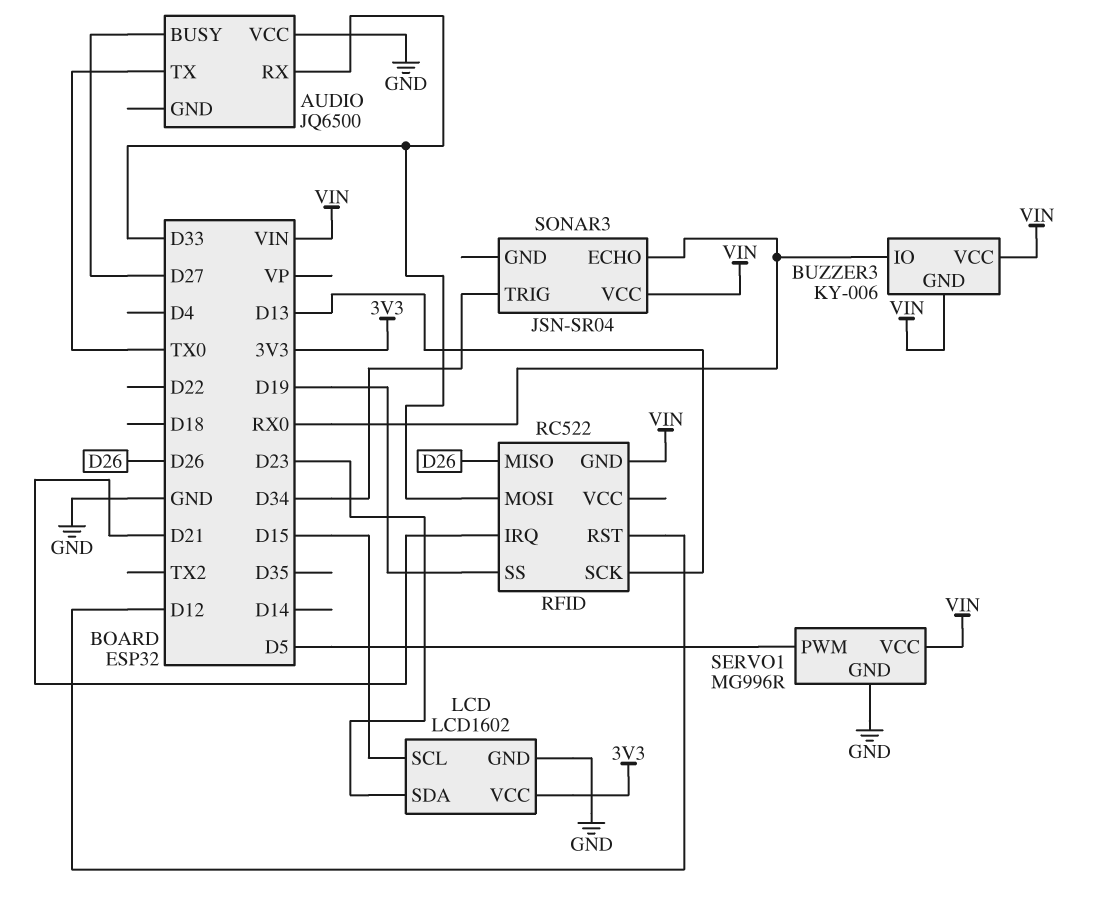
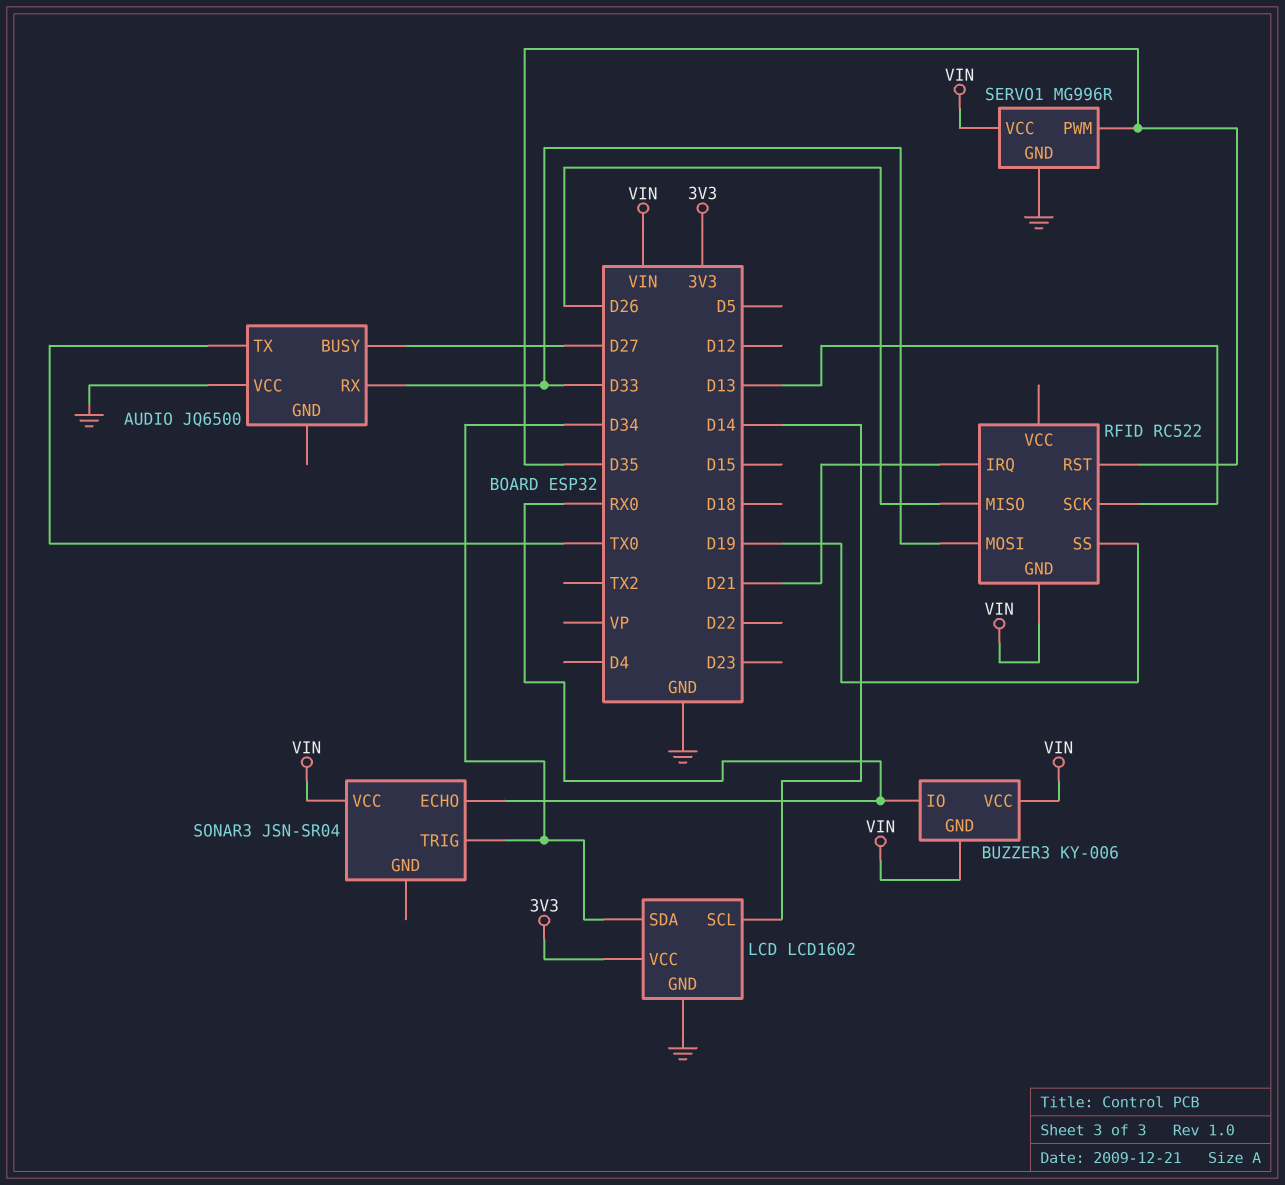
LCD pin SCL: D15 -> D14
LCD pin SDA: D23 -> D34
RFID pin RST: D12 -> D35
SERVO1 pin PWM: D5 -> D35

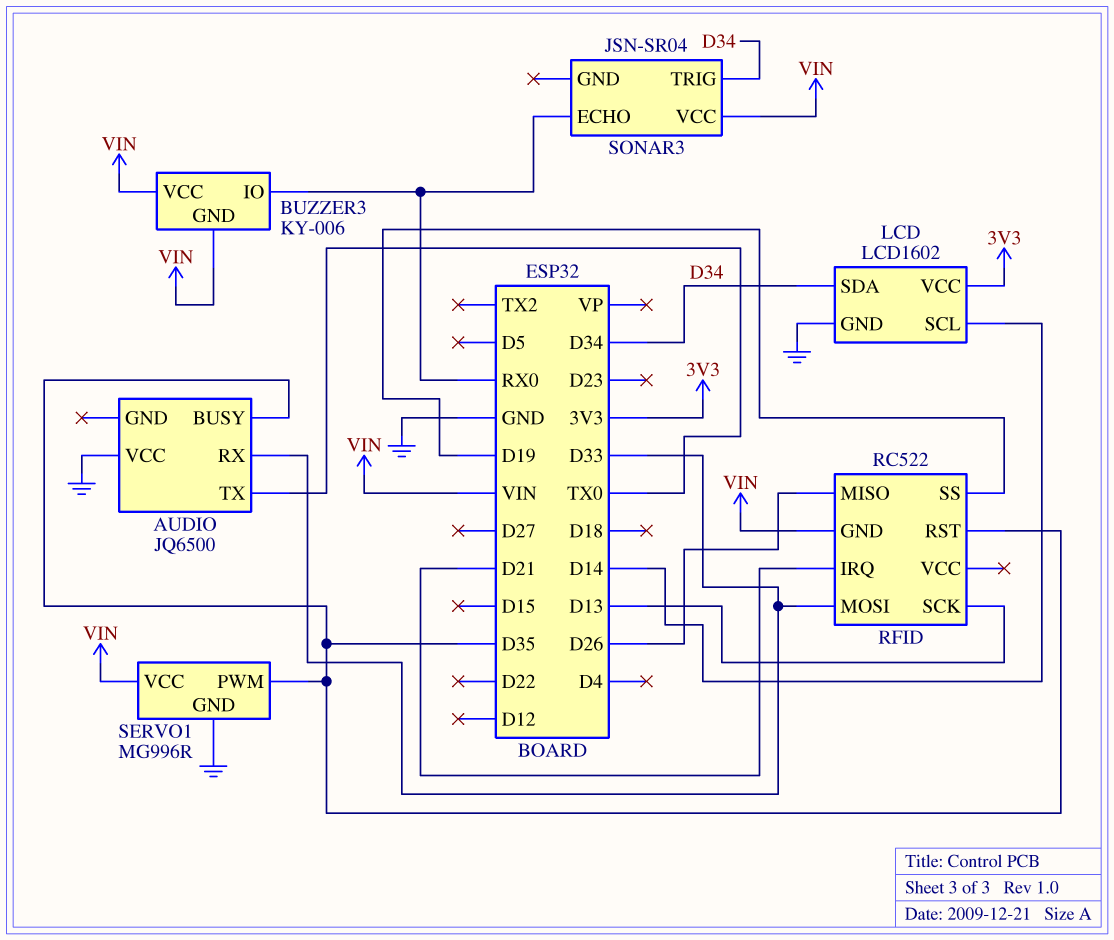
AUDIO pin BUSY: D27 -> D35

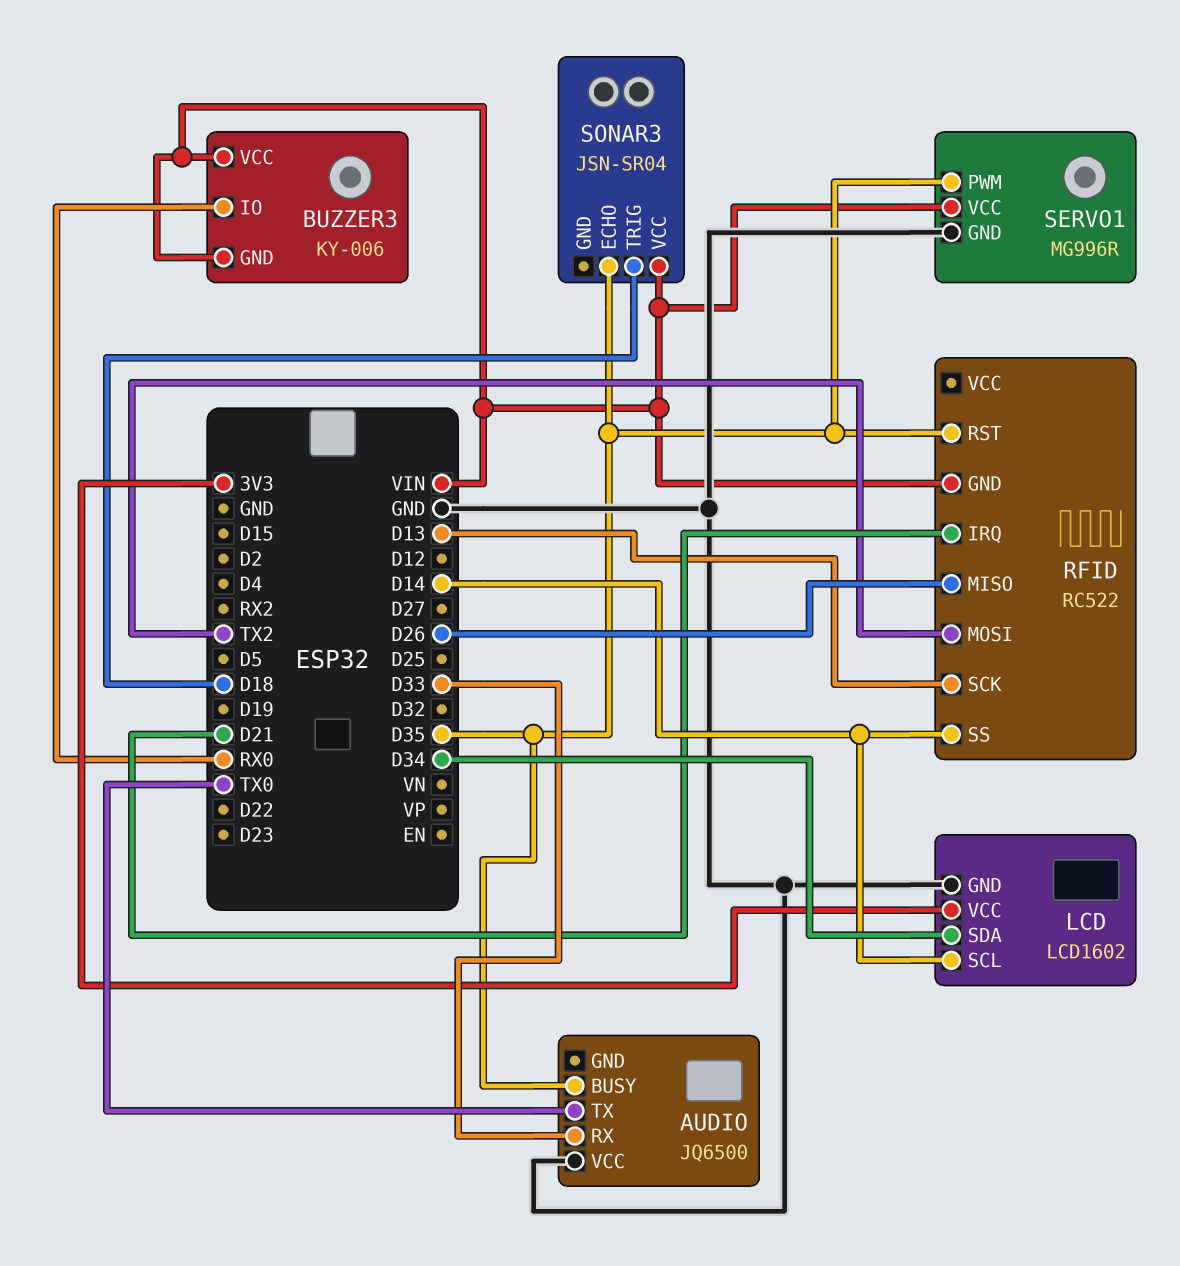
RFID pin MOSI: D33 -> TX2
RFID pin SS: D19 -> D14
SONAR3 pin ECHO: RX0 -> D35
SONAR3 pin TRIG: D34 -> D18

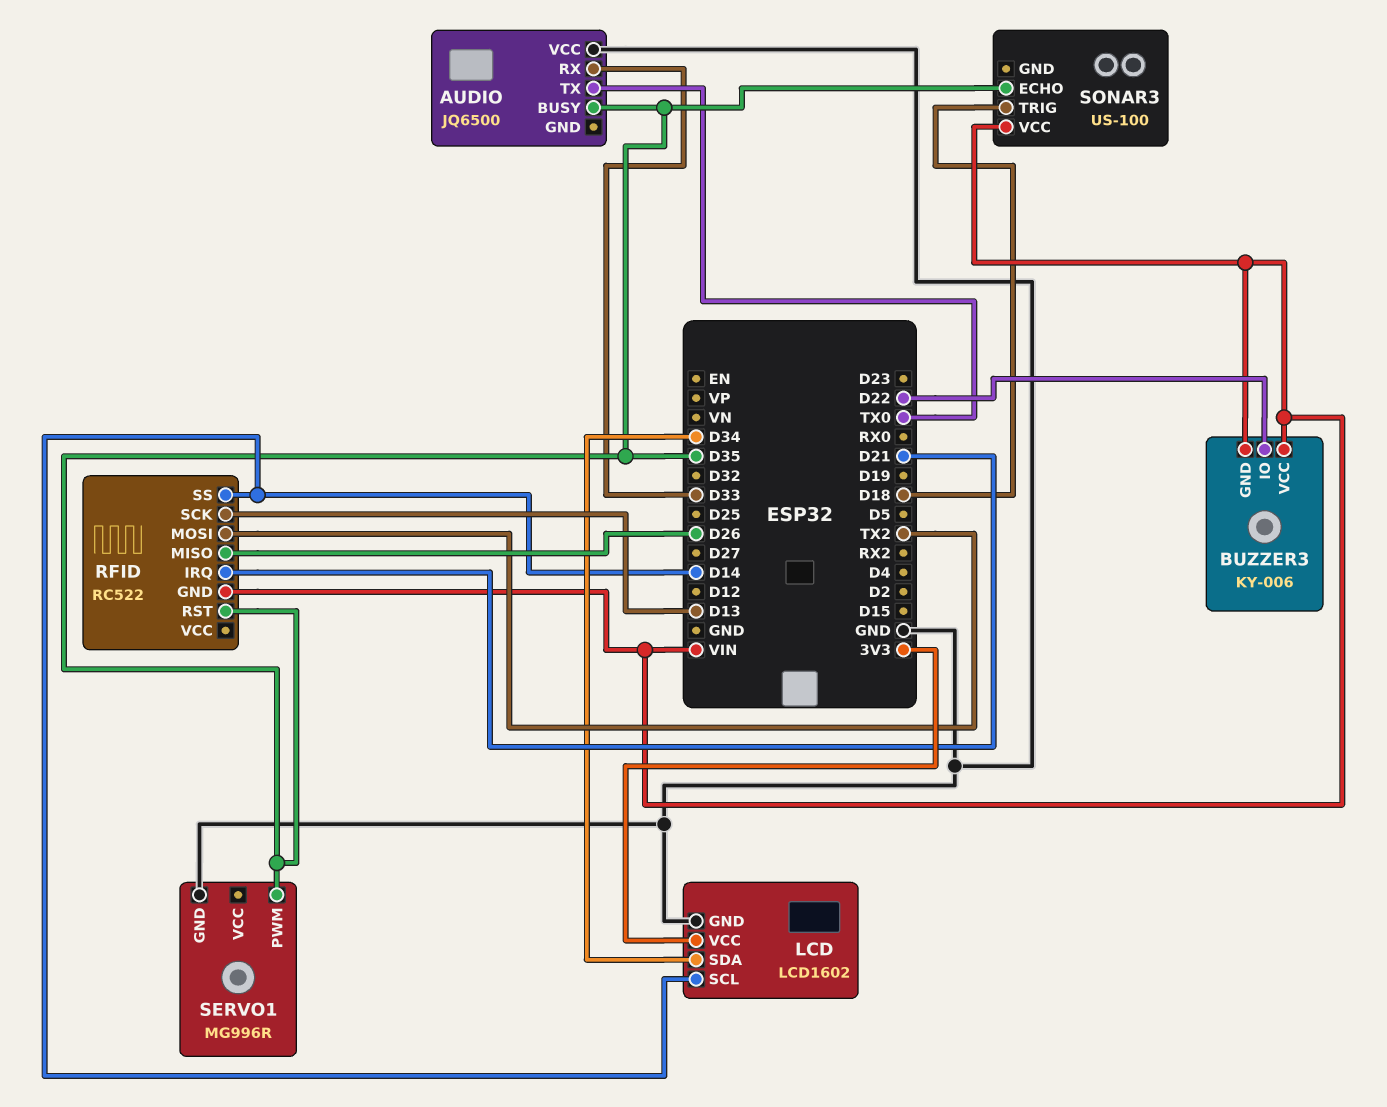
BUZZER3 pin IO: RX0 -> D22
SERVO1 pin VCC: VIN -> none
SONAR3: JSN-SR04 -> US-100

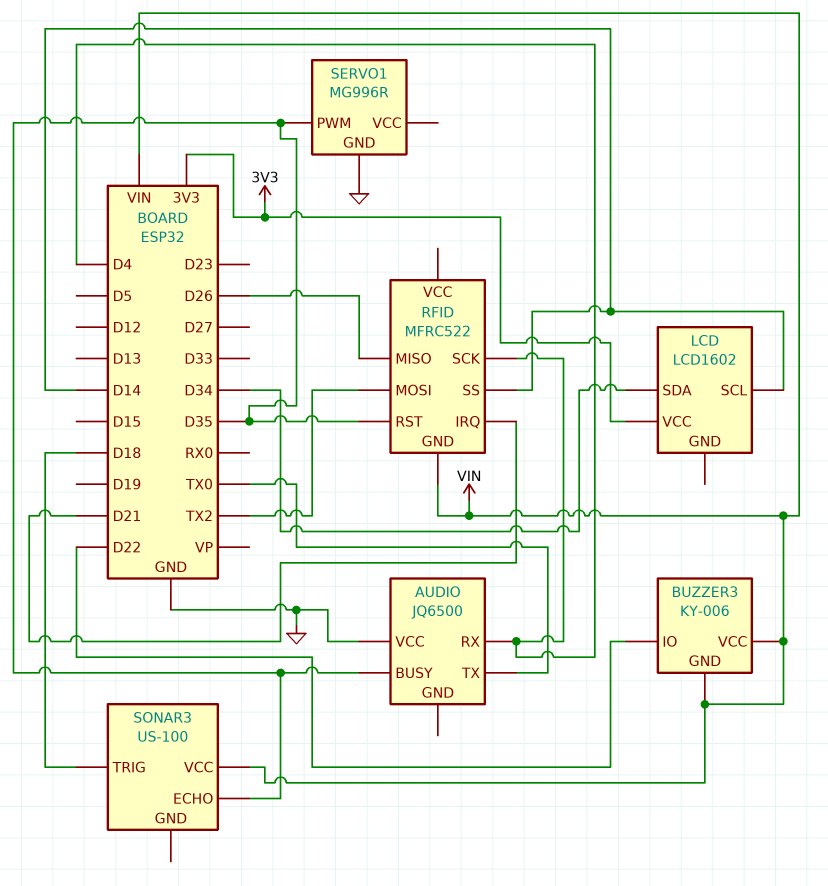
AUDIO pin RX: D33 -> D4
LCD pin GND: GND -> none
RFID: RC522 -> MFRC522
RFID pin SCK: D13 -> D4

